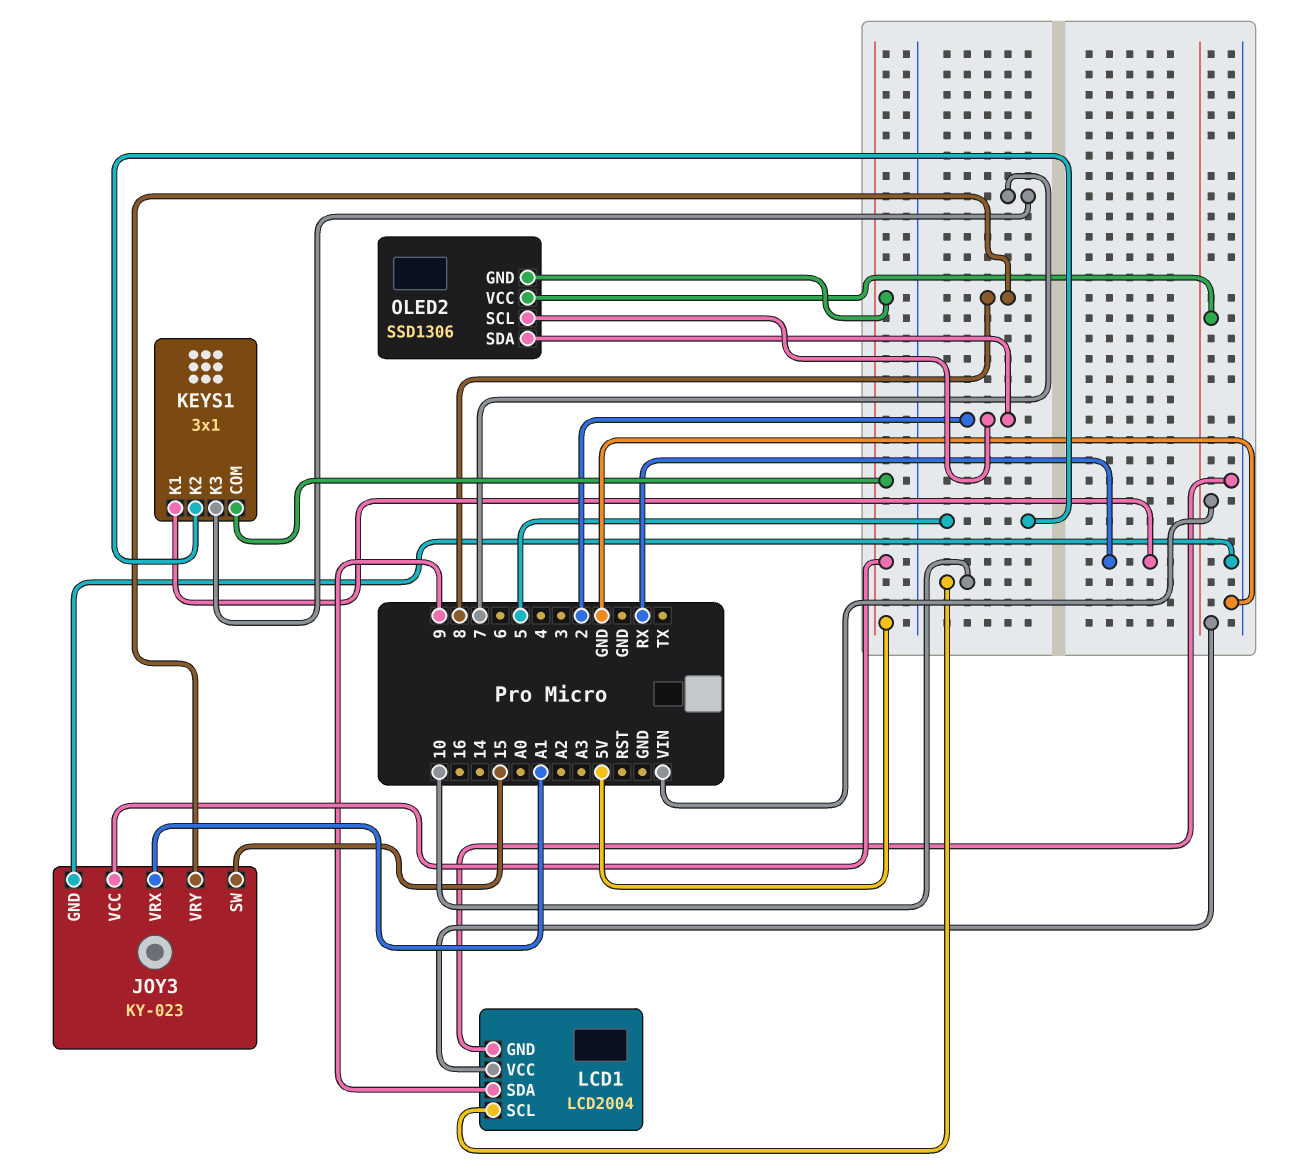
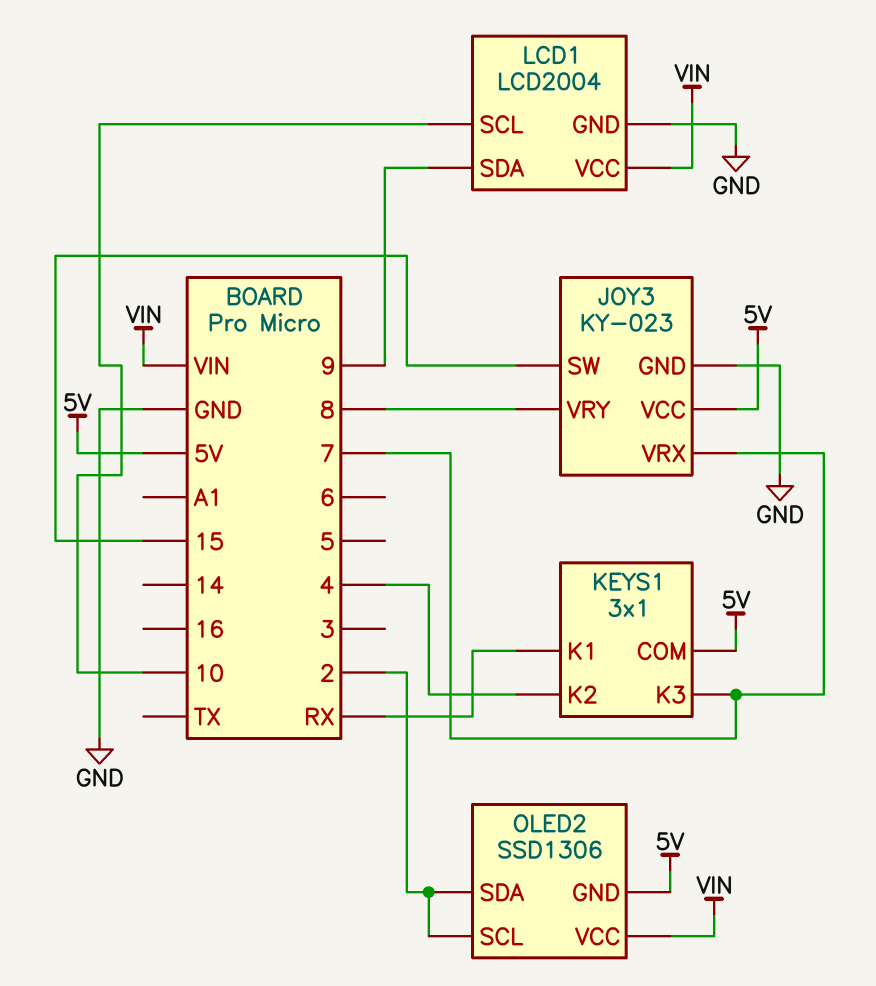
JOY3 pin VRX: A1 -> 7
KEYS1 pin K2: 5 -> 4

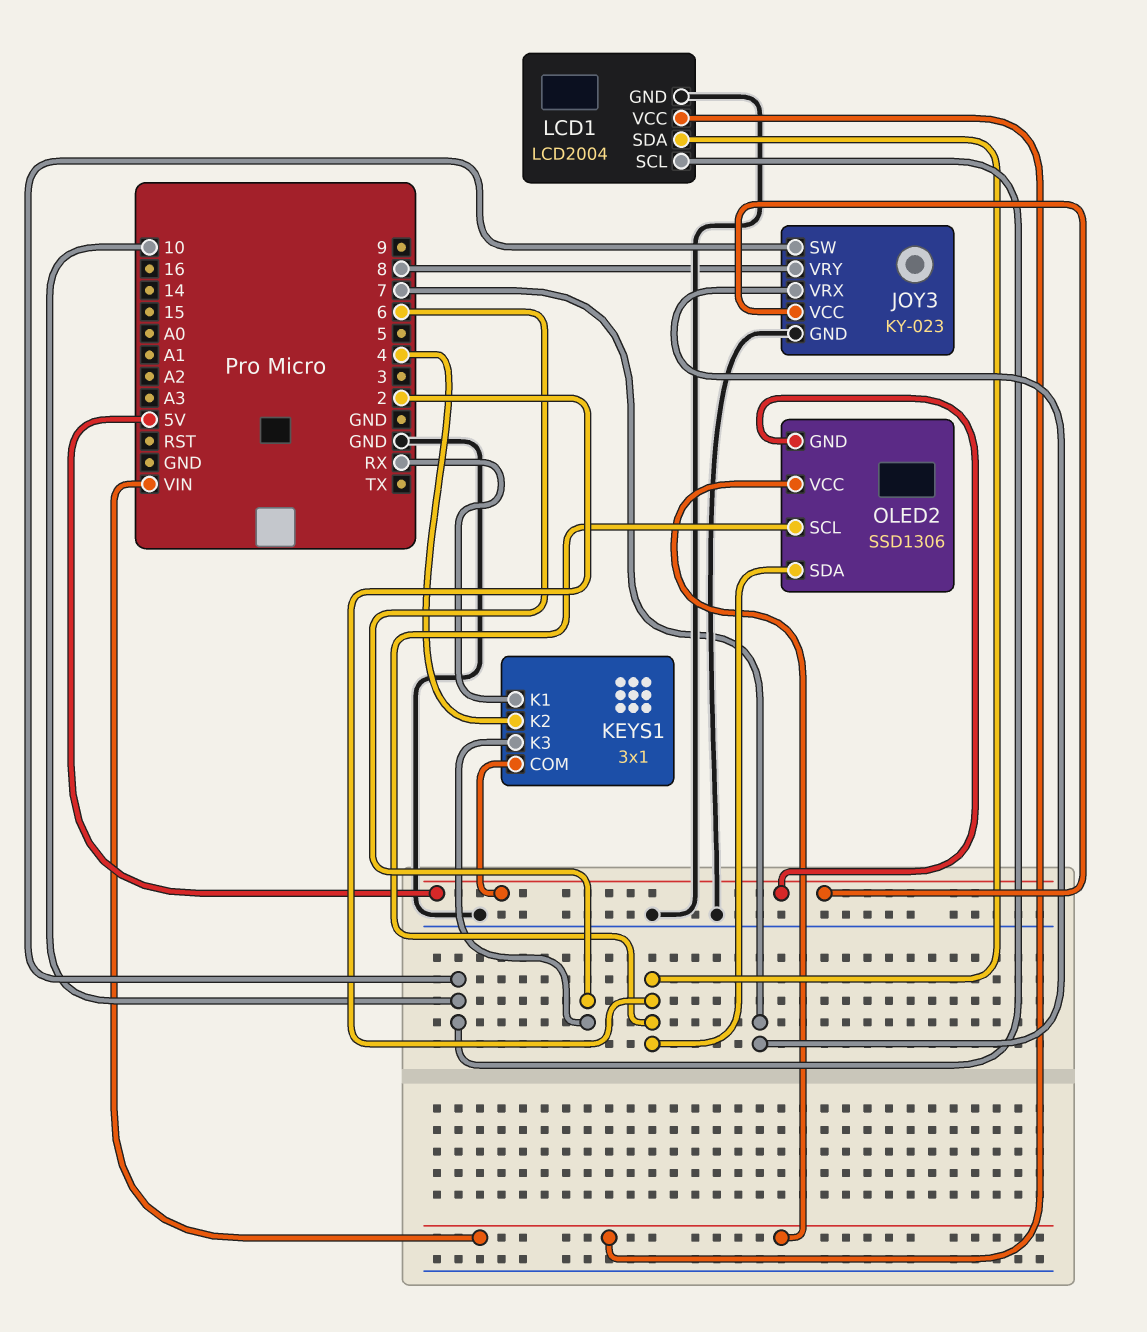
JOY3 pin SW: 15 -> 10
KEYS1 pin K3: 7 -> 6
LCD1 pin SDA: 9 -> 2

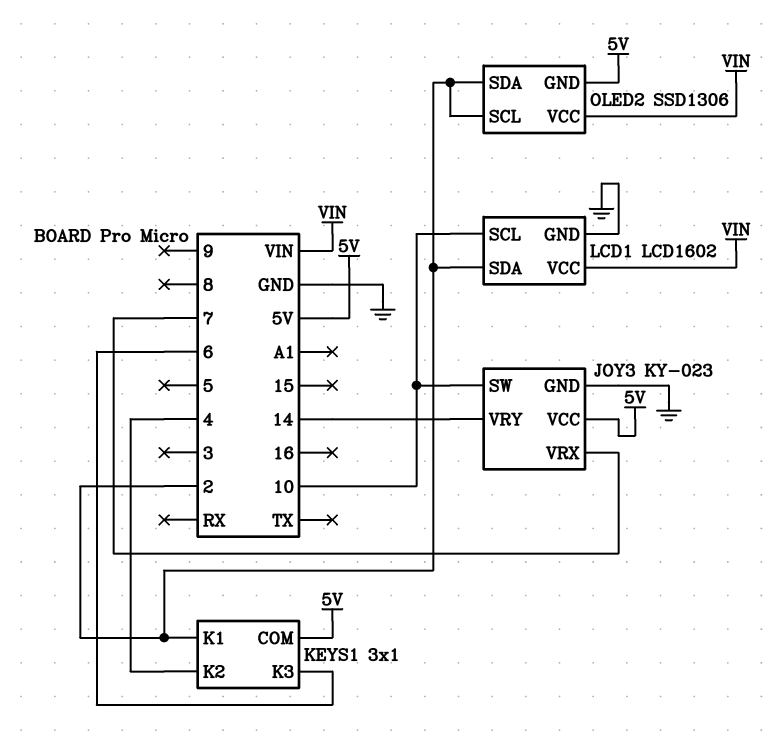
JOY3 pin VRY: 8 -> 14
KEYS1 pin K1: RX -> 2
LCD1: LCD2004 -> LCD1602

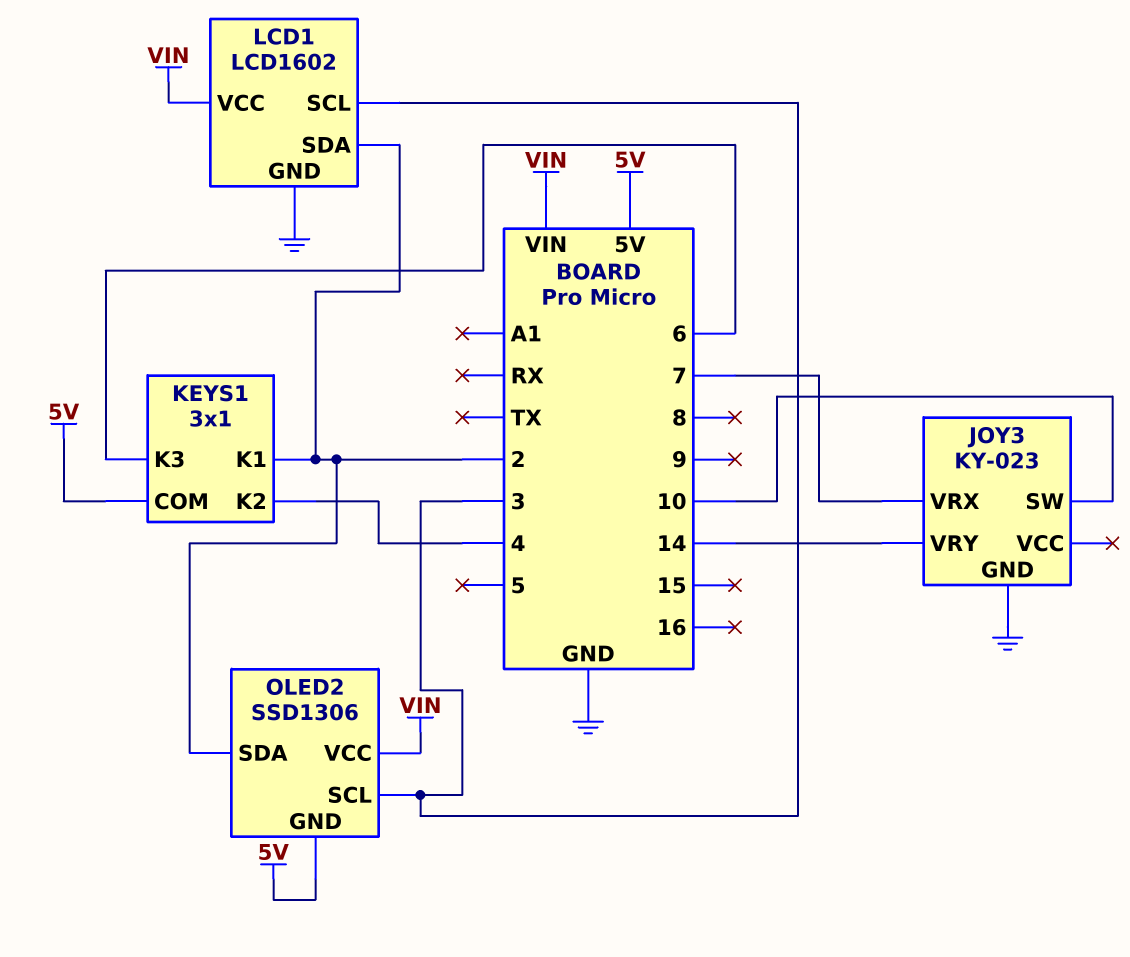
JOY3 pin VCC: 5V -> none
LCD1 pin SCL: 10 -> 3
OLED2 pin SCL: 2 -> 3

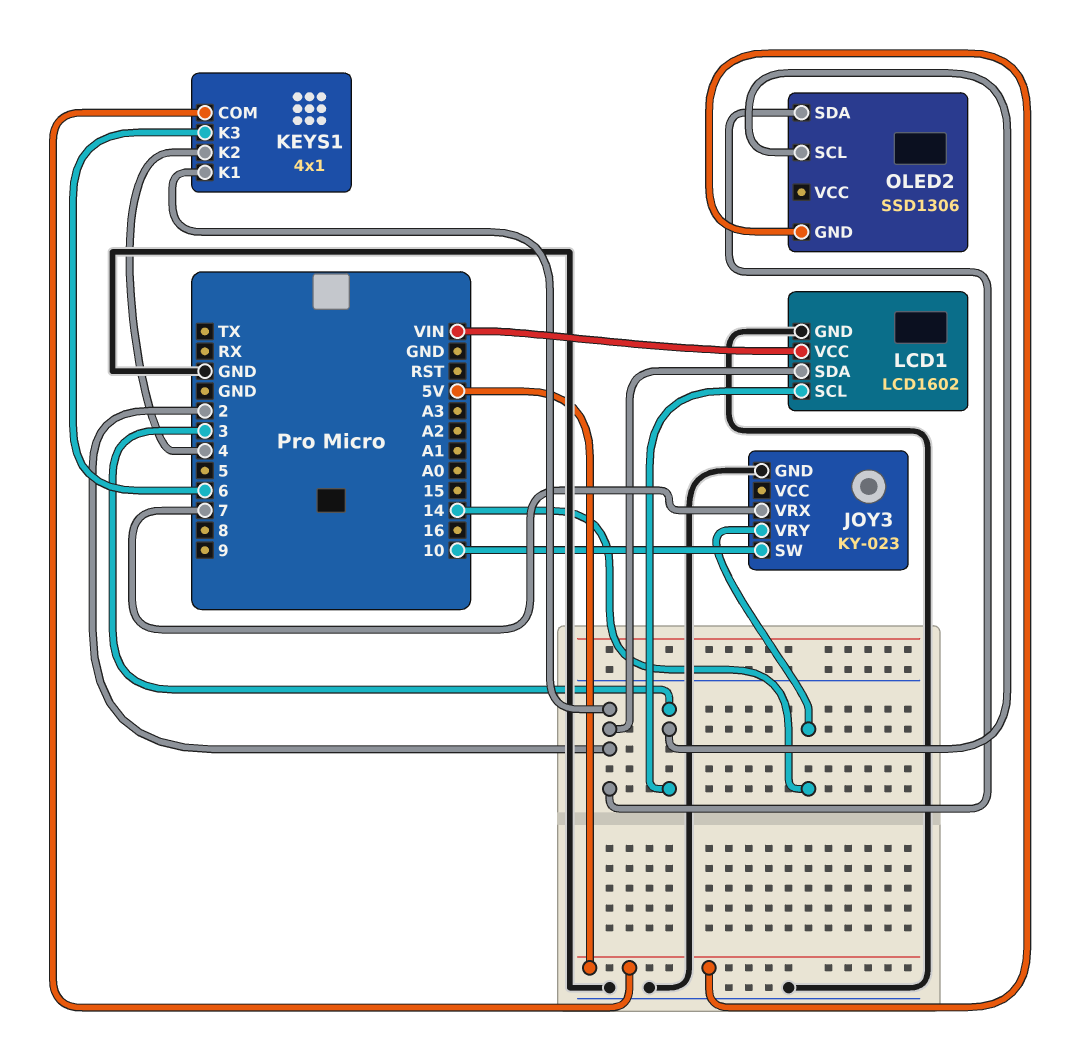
KEYS1: 3x1 -> 4x1
OLED2 pin VCC: VIN -> none

